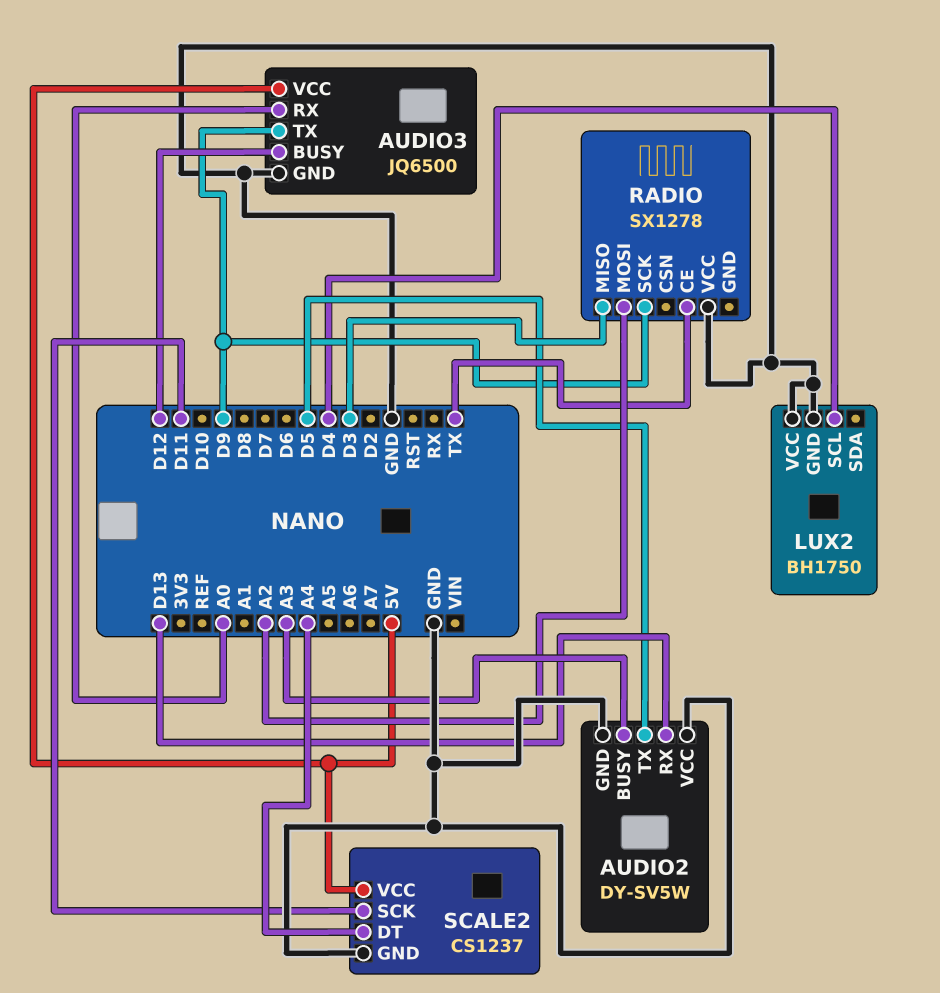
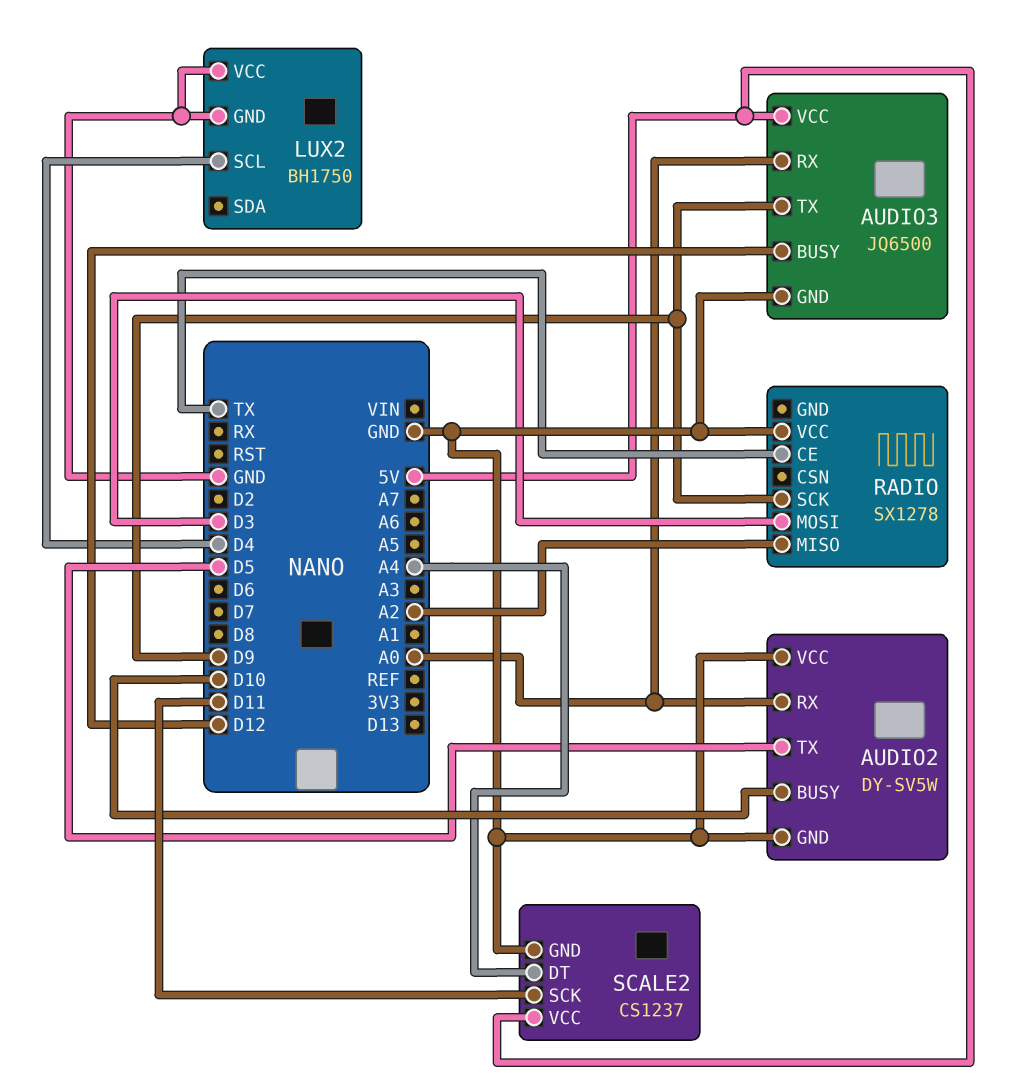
AUDIO2 pin BUSY: A3 -> D10
AUDIO2 pin RX: D13 -> A0
RADIO pin MISO: D3 -> A2
RADIO pin MOSI: A2 -> D3

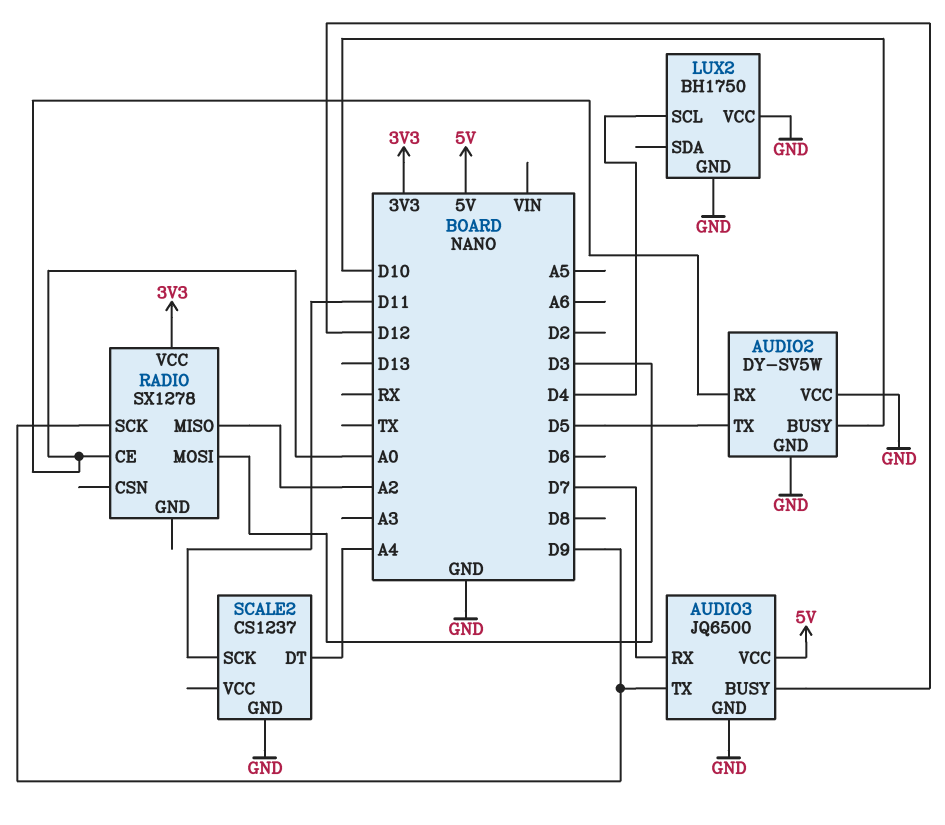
AUDIO3 pin RX: A0 -> D7
RADIO pin CE: TX -> A0
RADIO pin VCC: GND -> 3V3
SCALE2 pin VCC: 5V -> none

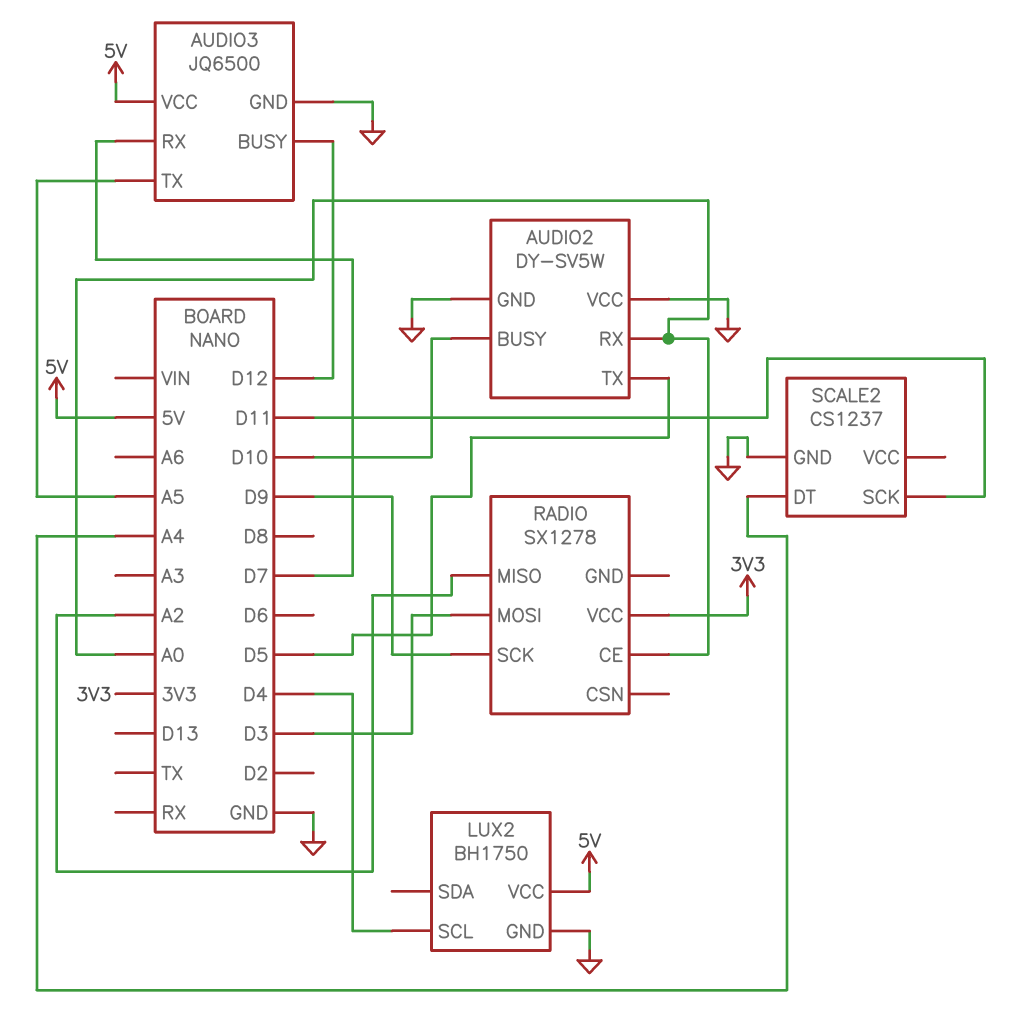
AUDIO3 pin TX: D9 -> A5
LUX2 pin VCC: GND -> 5V

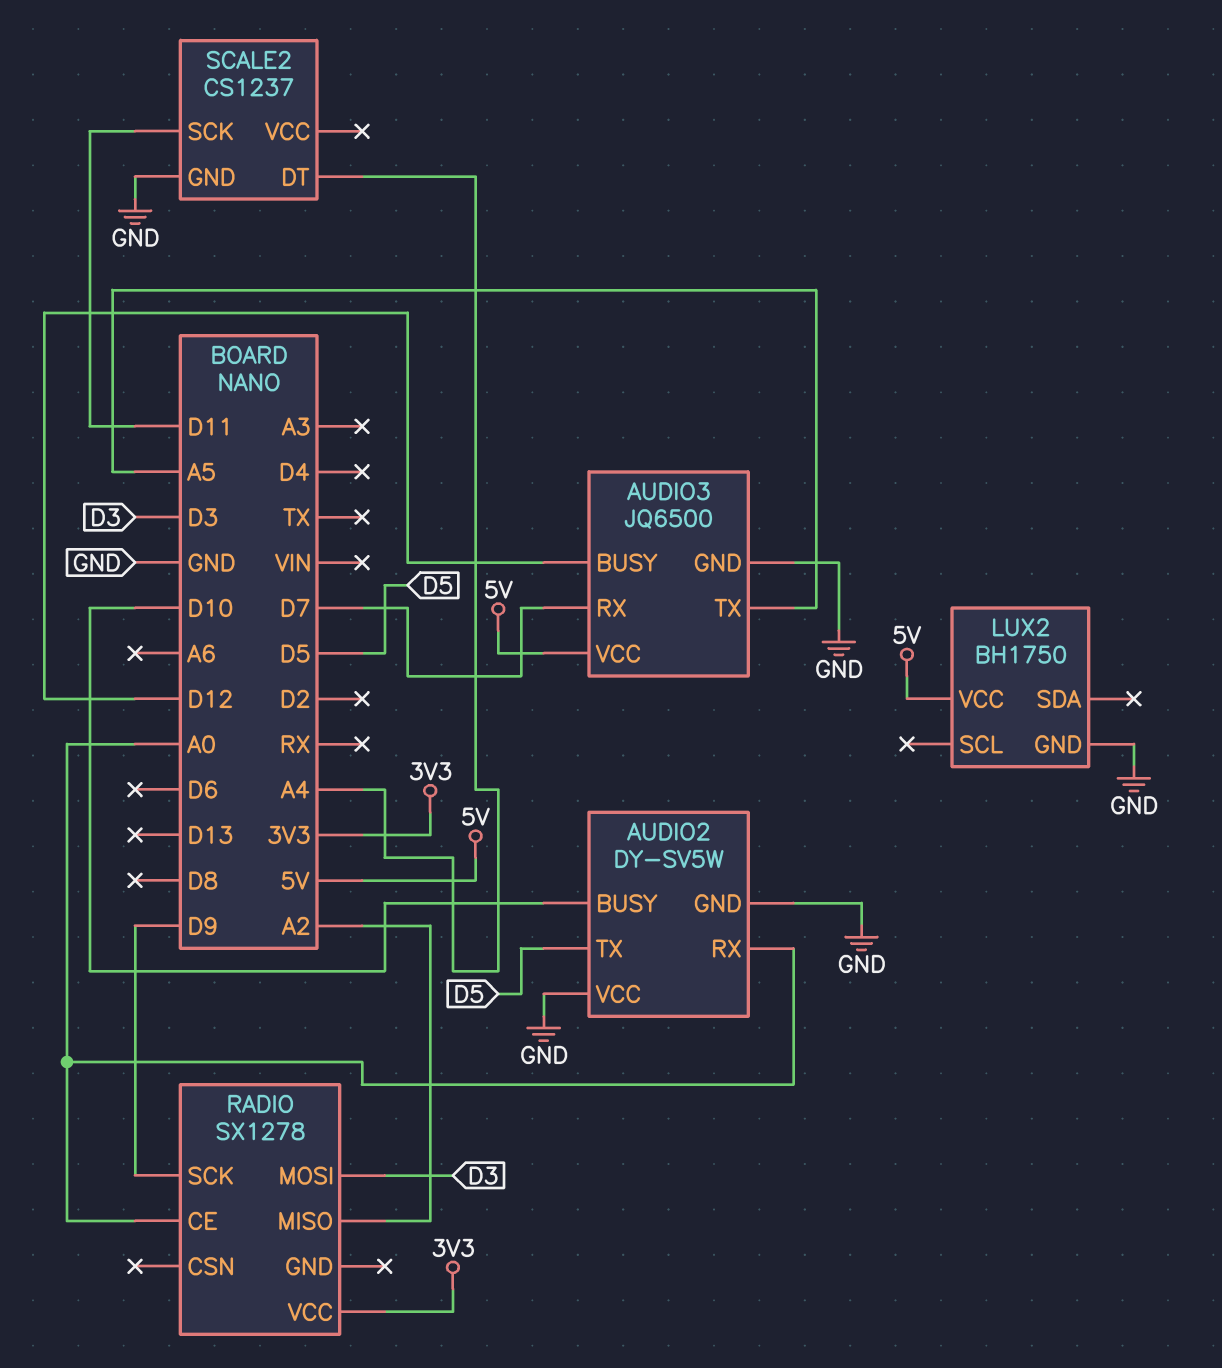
LUX2 pin SCL: D4 -> none

